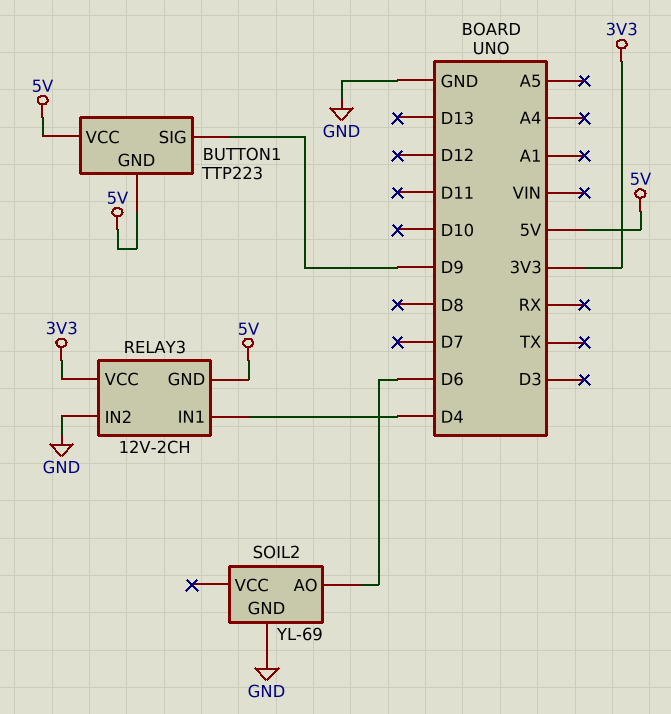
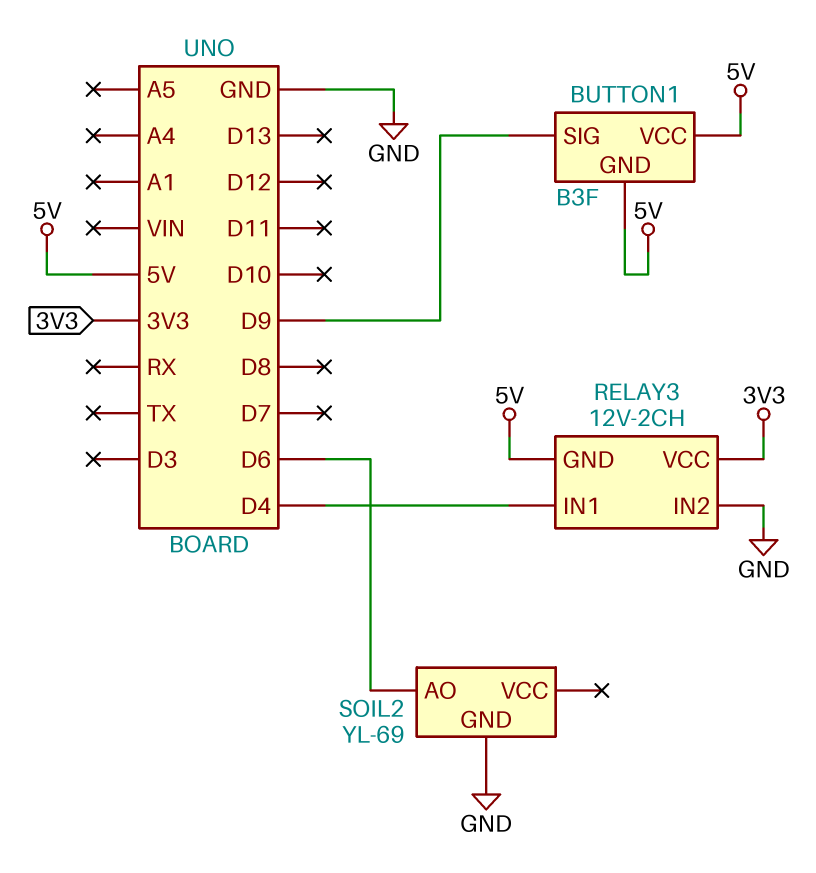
BUTTON1: TTP223 -> B3F

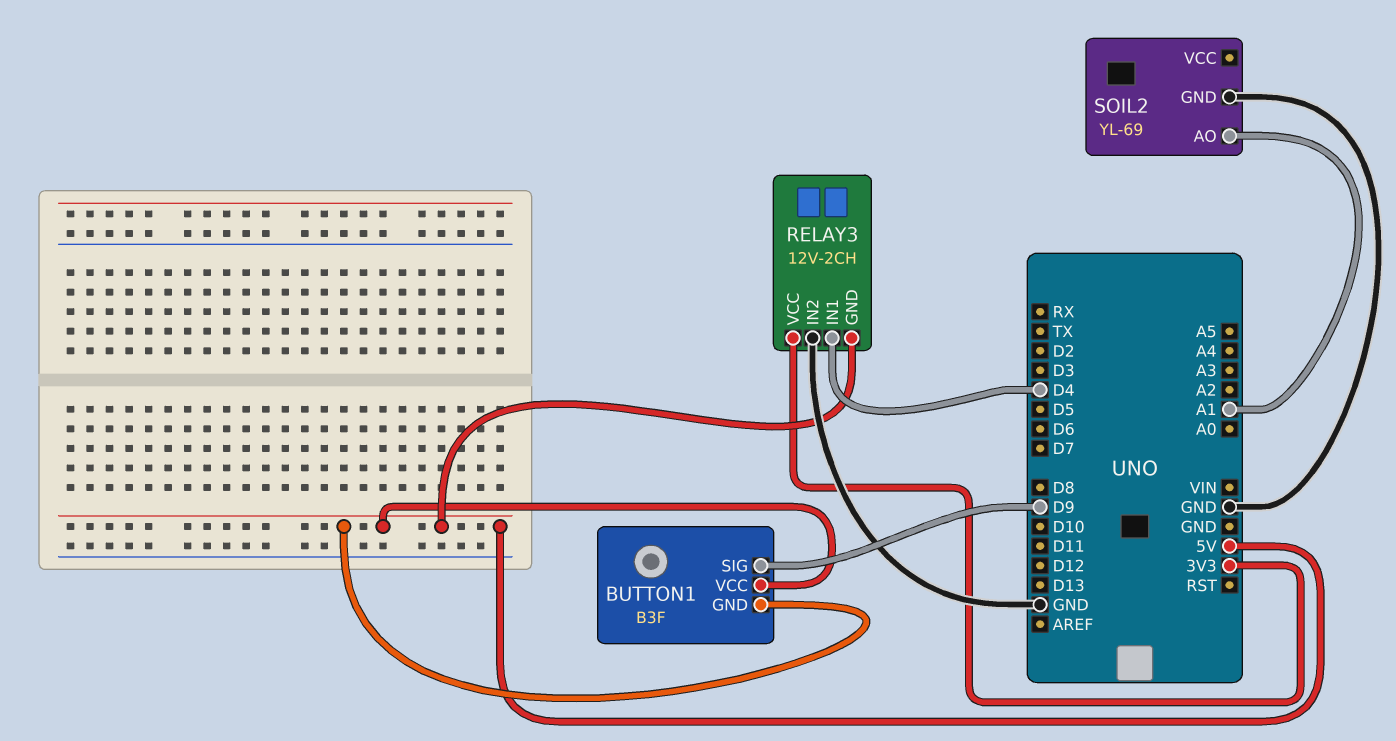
SOIL2 pin AO: D6 -> A1

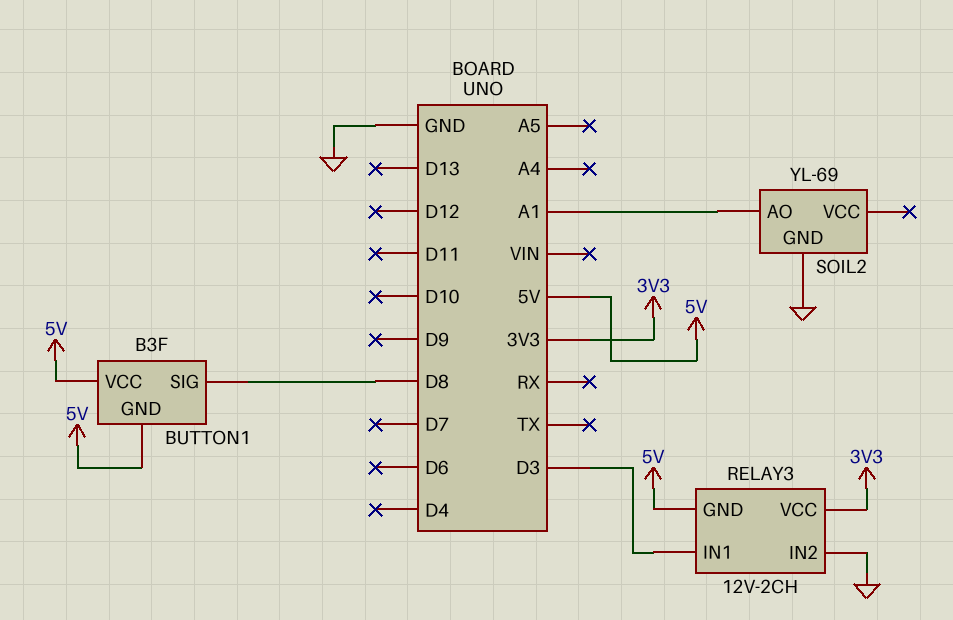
BUTTON1 pin SIG: D9 -> D8
RELAY3 pin IN1: D4 -> D3

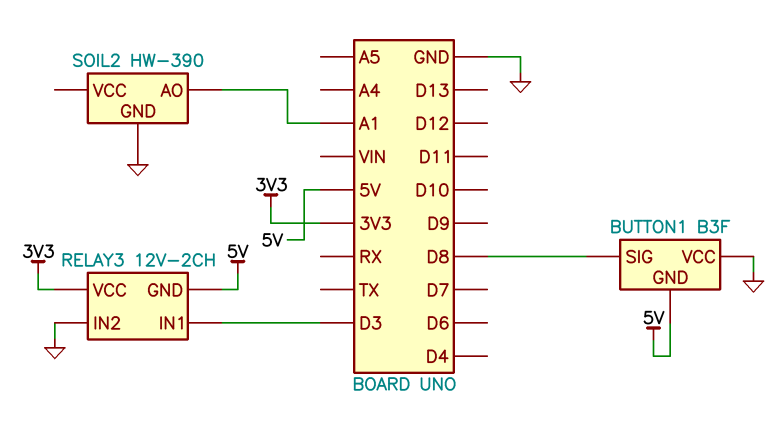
BUTTON1 pin VCC: 5V -> GND
SOIL2: YL-69 -> HW-390

